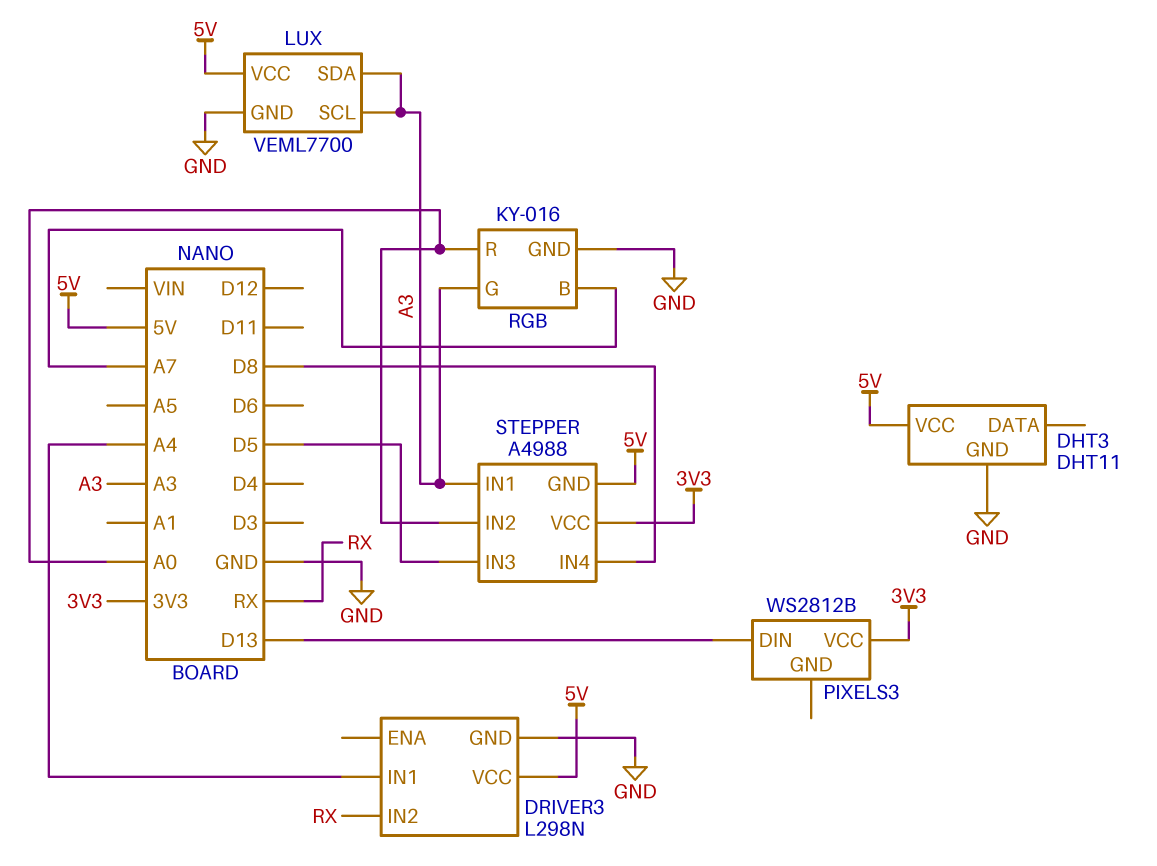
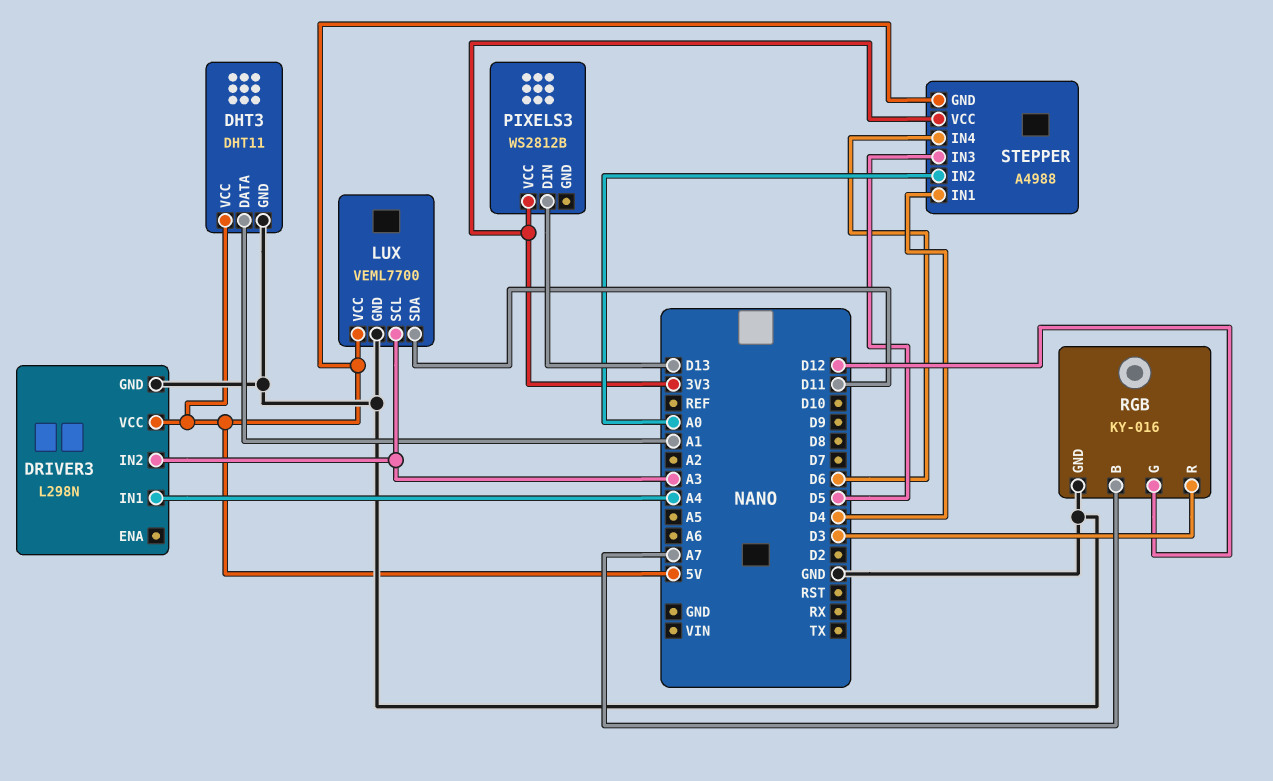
DHT3 pin DATA: none -> A1
DRIVER3 pin IN2: RX -> A3
LUX pin SDA: A3 -> D11
RGB pin G: A3 -> D12
RGB pin R: A0 -> D3
STEPPER pin IN1: A3 -> D4
STEPPER pin IN4: D8 -> D6

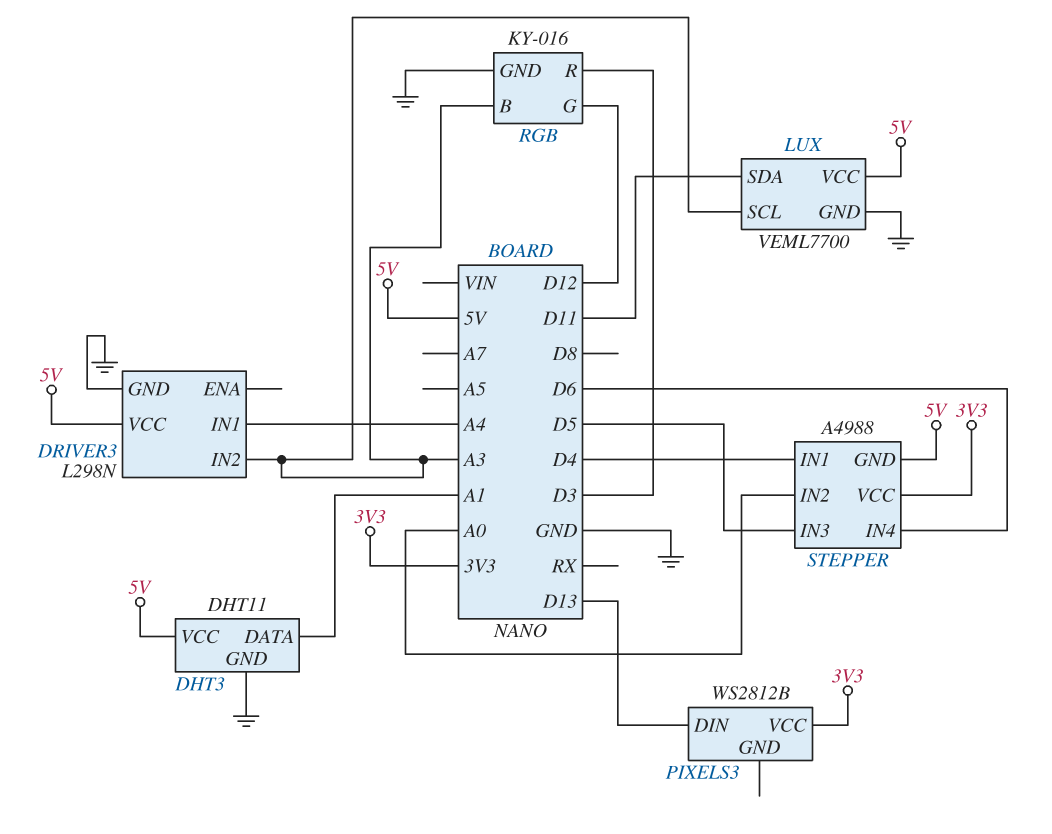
RGB pin B: A7 -> A3

